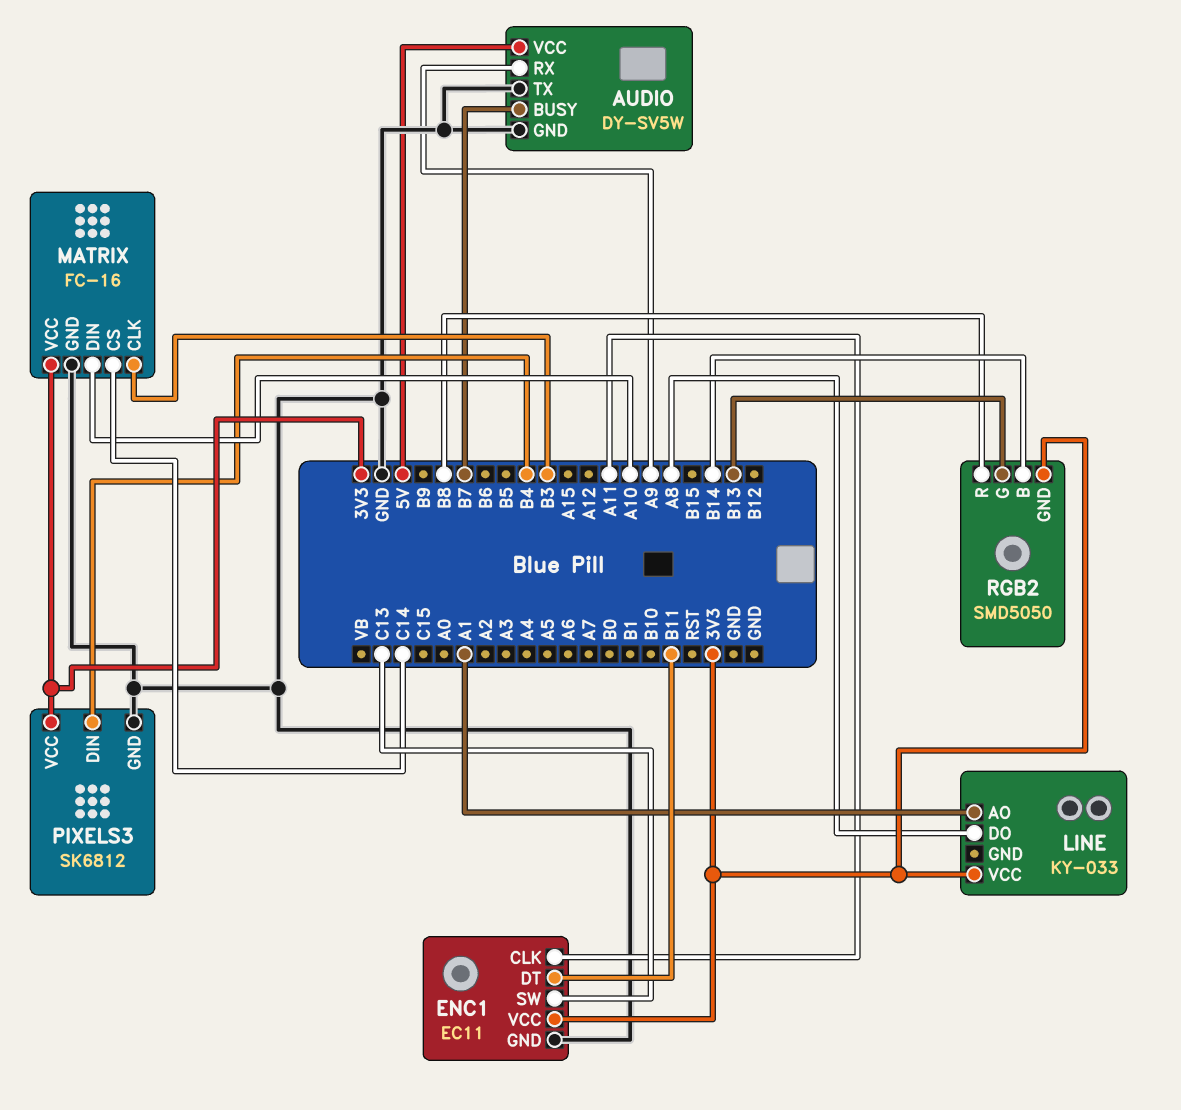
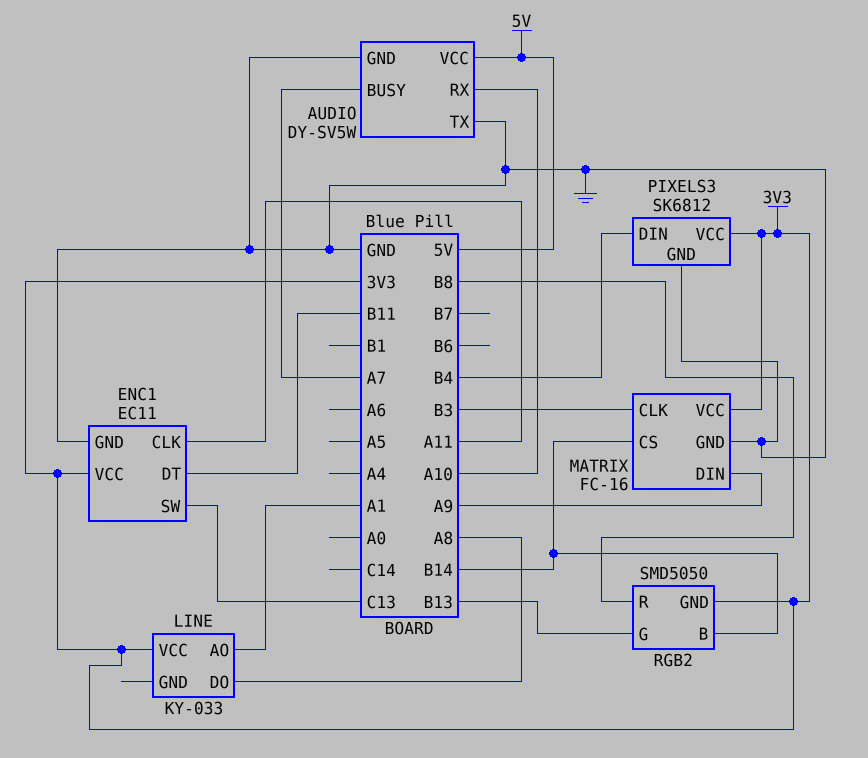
AUDIO pin BUSY: B7 -> A7
AUDIO pin RX: A9 -> A10
MATRIX pin CS: C14 -> B14
MATRIX pin DIN: A10 -> A9

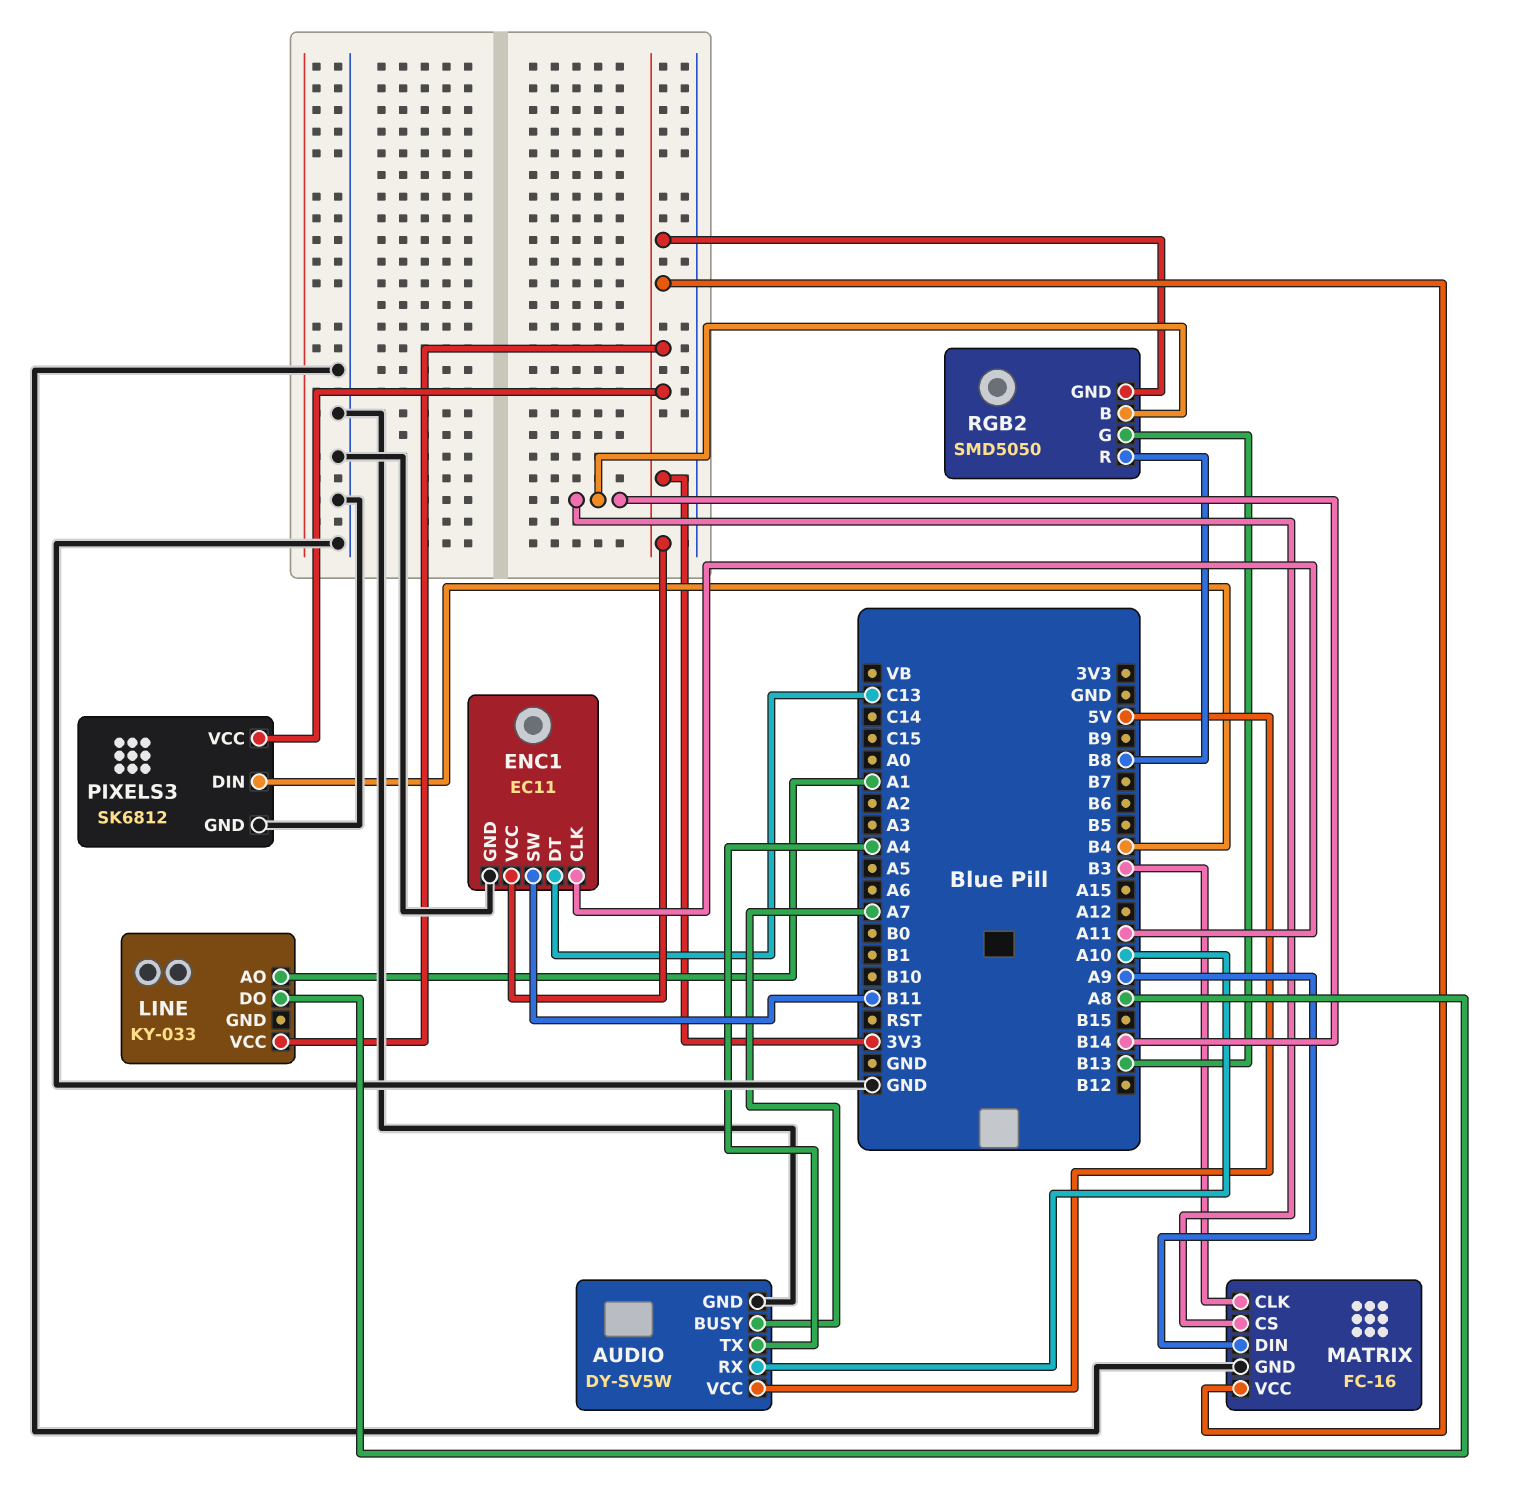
AUDIO pin TX: GND -> A4
ENC1 pin DT: B11 -> C13
ENC1 pin SW: C13 -> B11

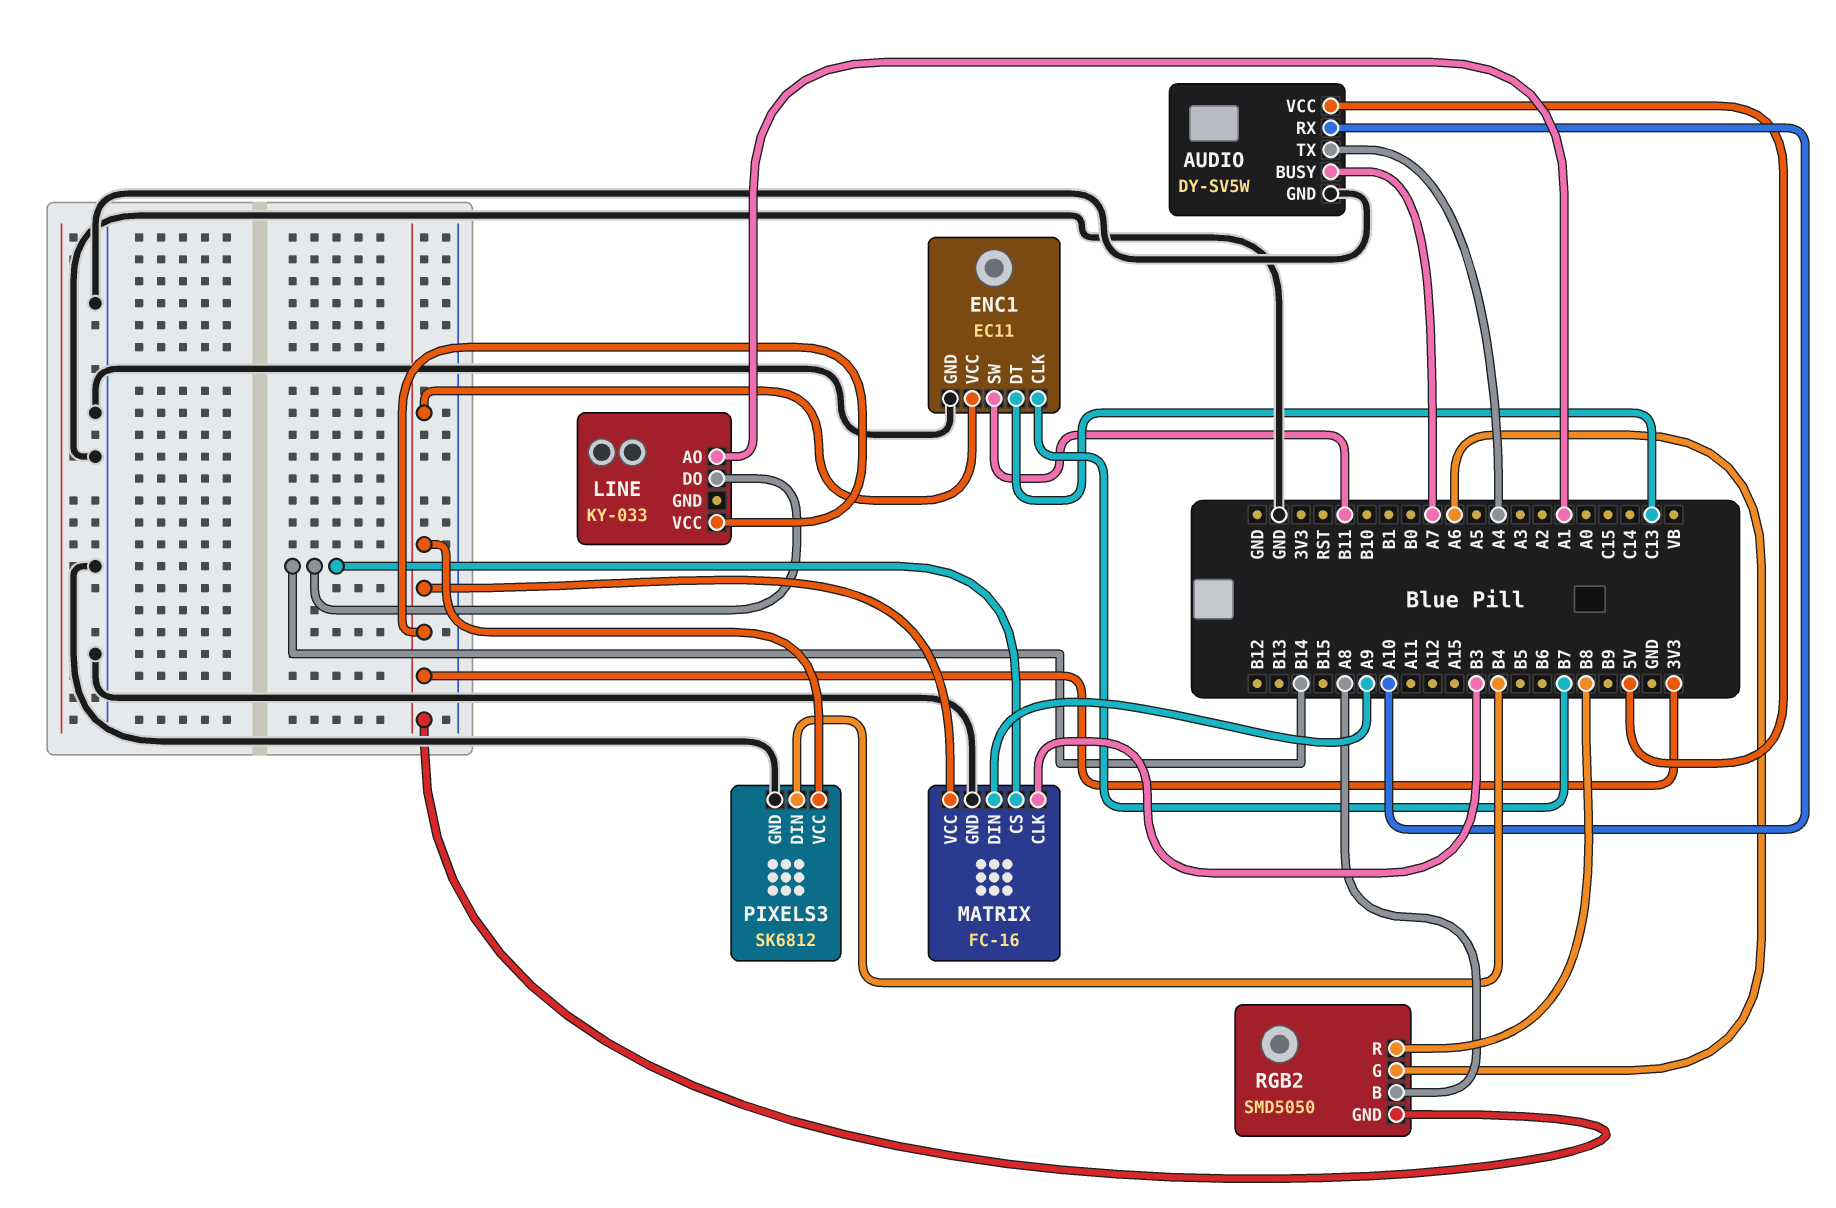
ENC1 pin CLK: A11 -> B7
LINE pin DO: A8 -> B14
RGB2 pin B: B14 -> A8
RGB2 pin G: B13 -> A6

